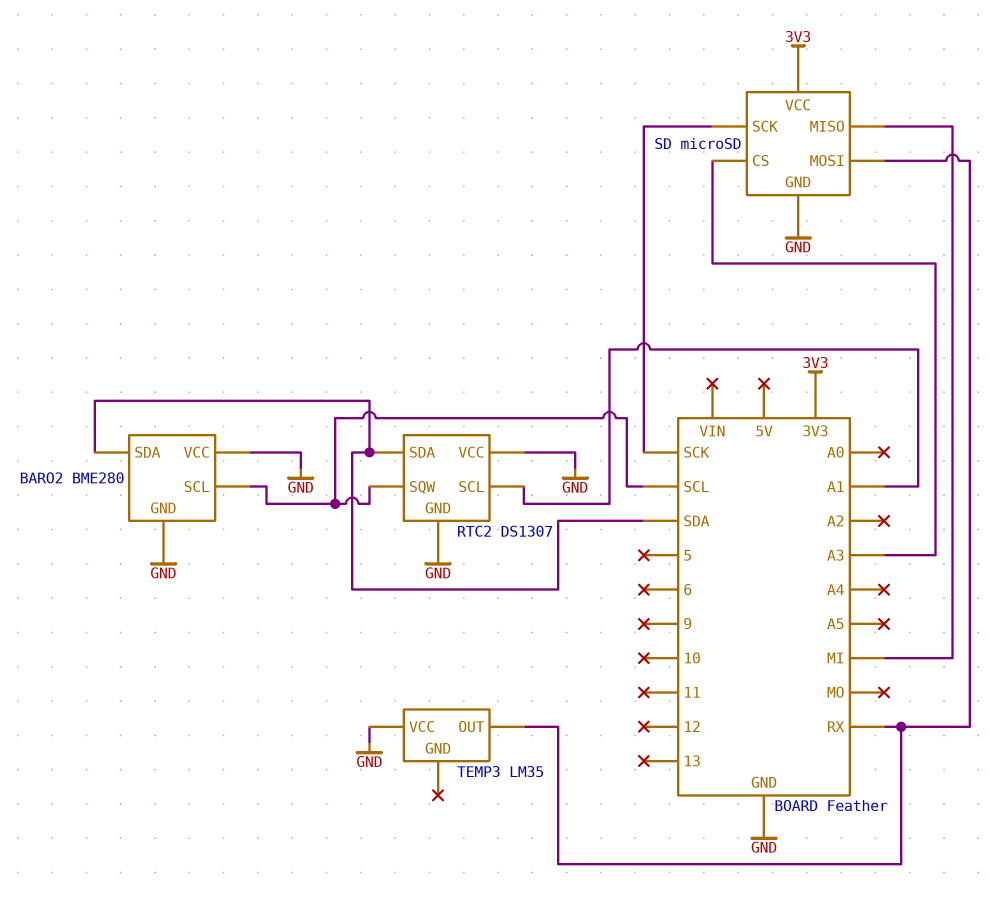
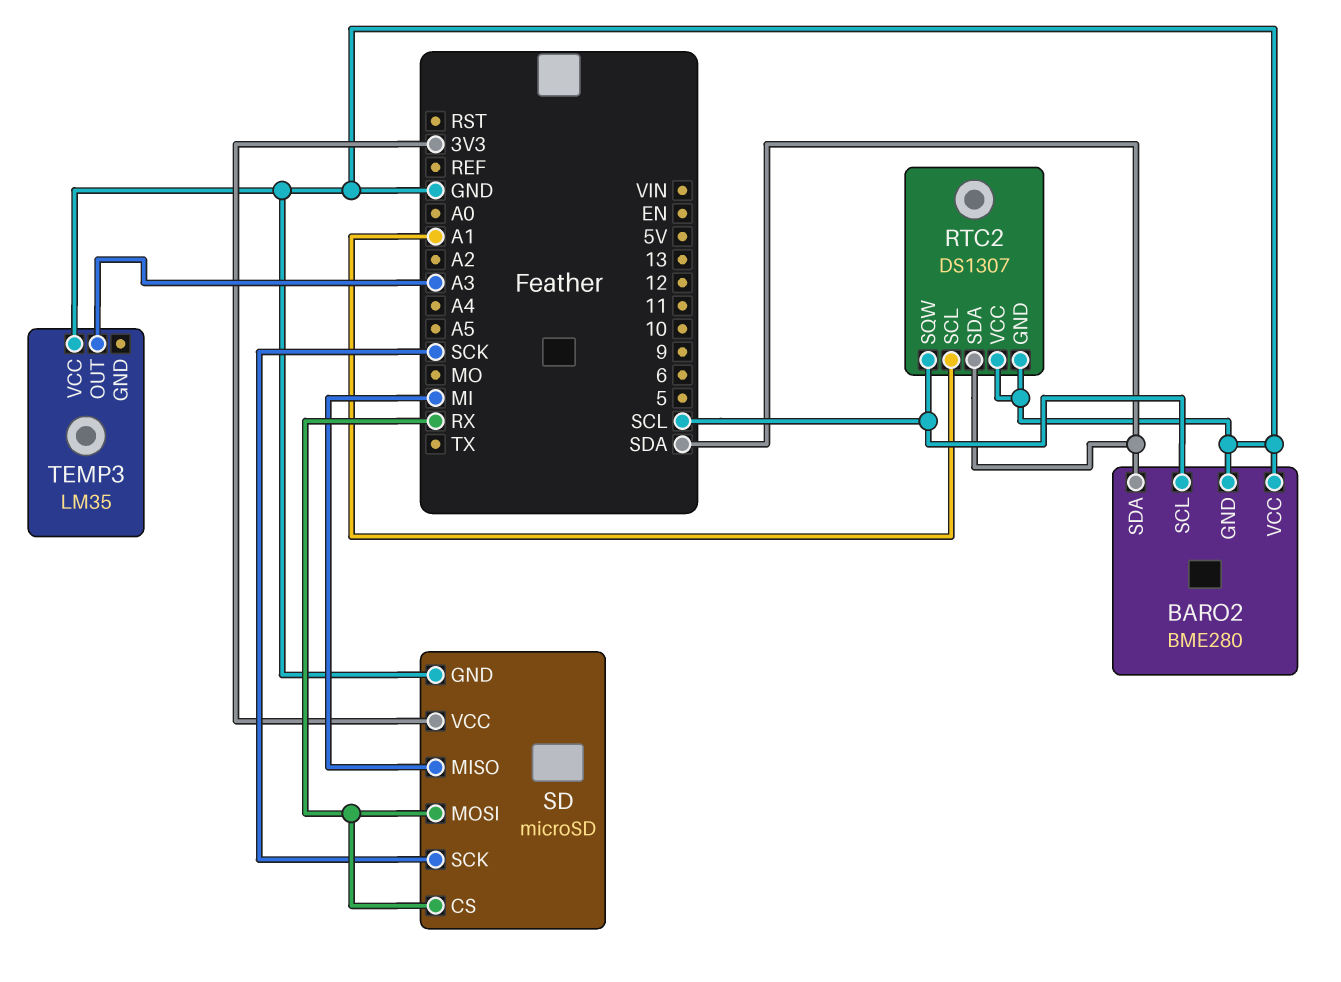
SD pin CS: A3 -> RX
TEMP3 pin OUT: RX -> A3

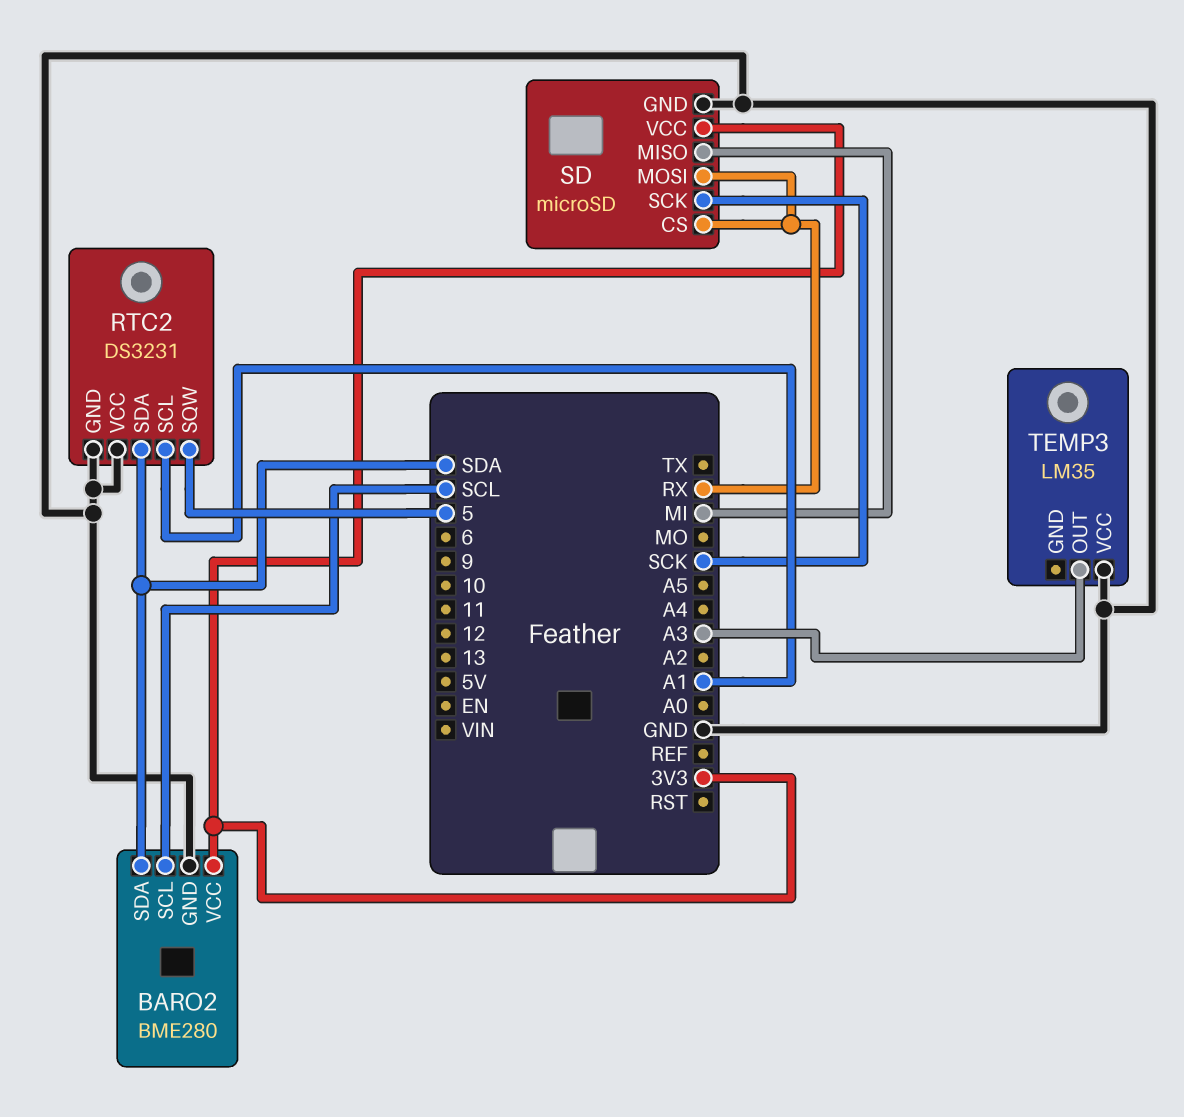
BARO2 pin VCC: GND -> 3V3
RTC2: DS1307 -> DS3231
RTC2 pin SQW: SCL -> 5

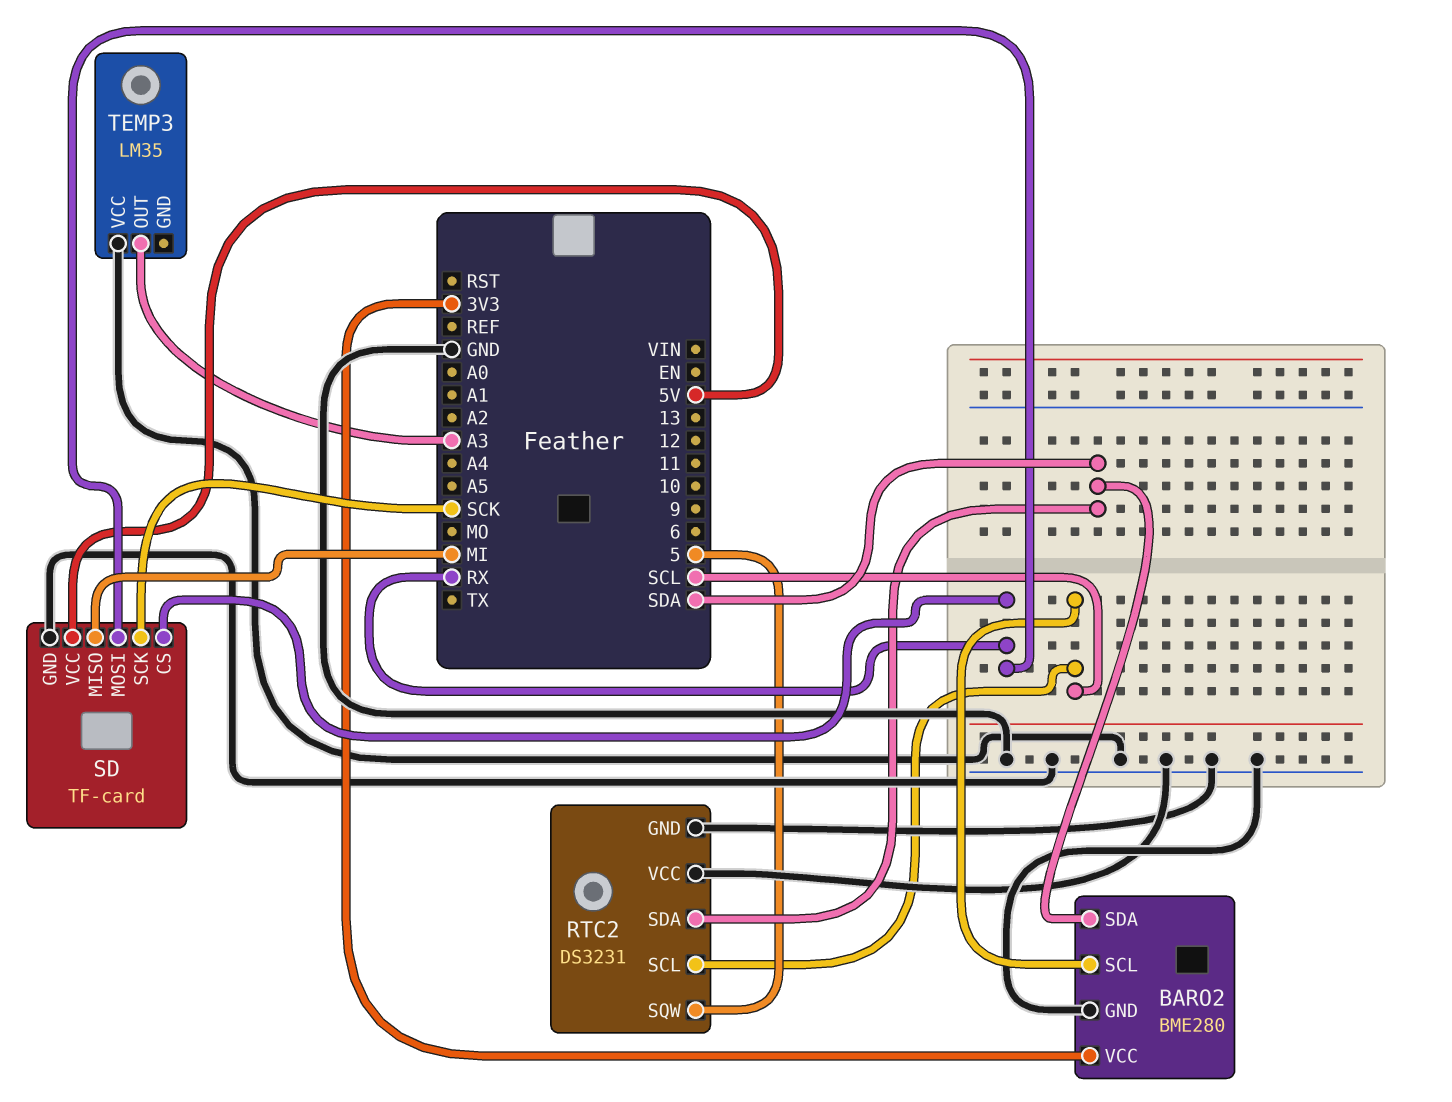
RTC2 pin SCL: A1 -> SCL
SD: microSD -> TF-card
SD pin VCC: 3V3 -> 5V

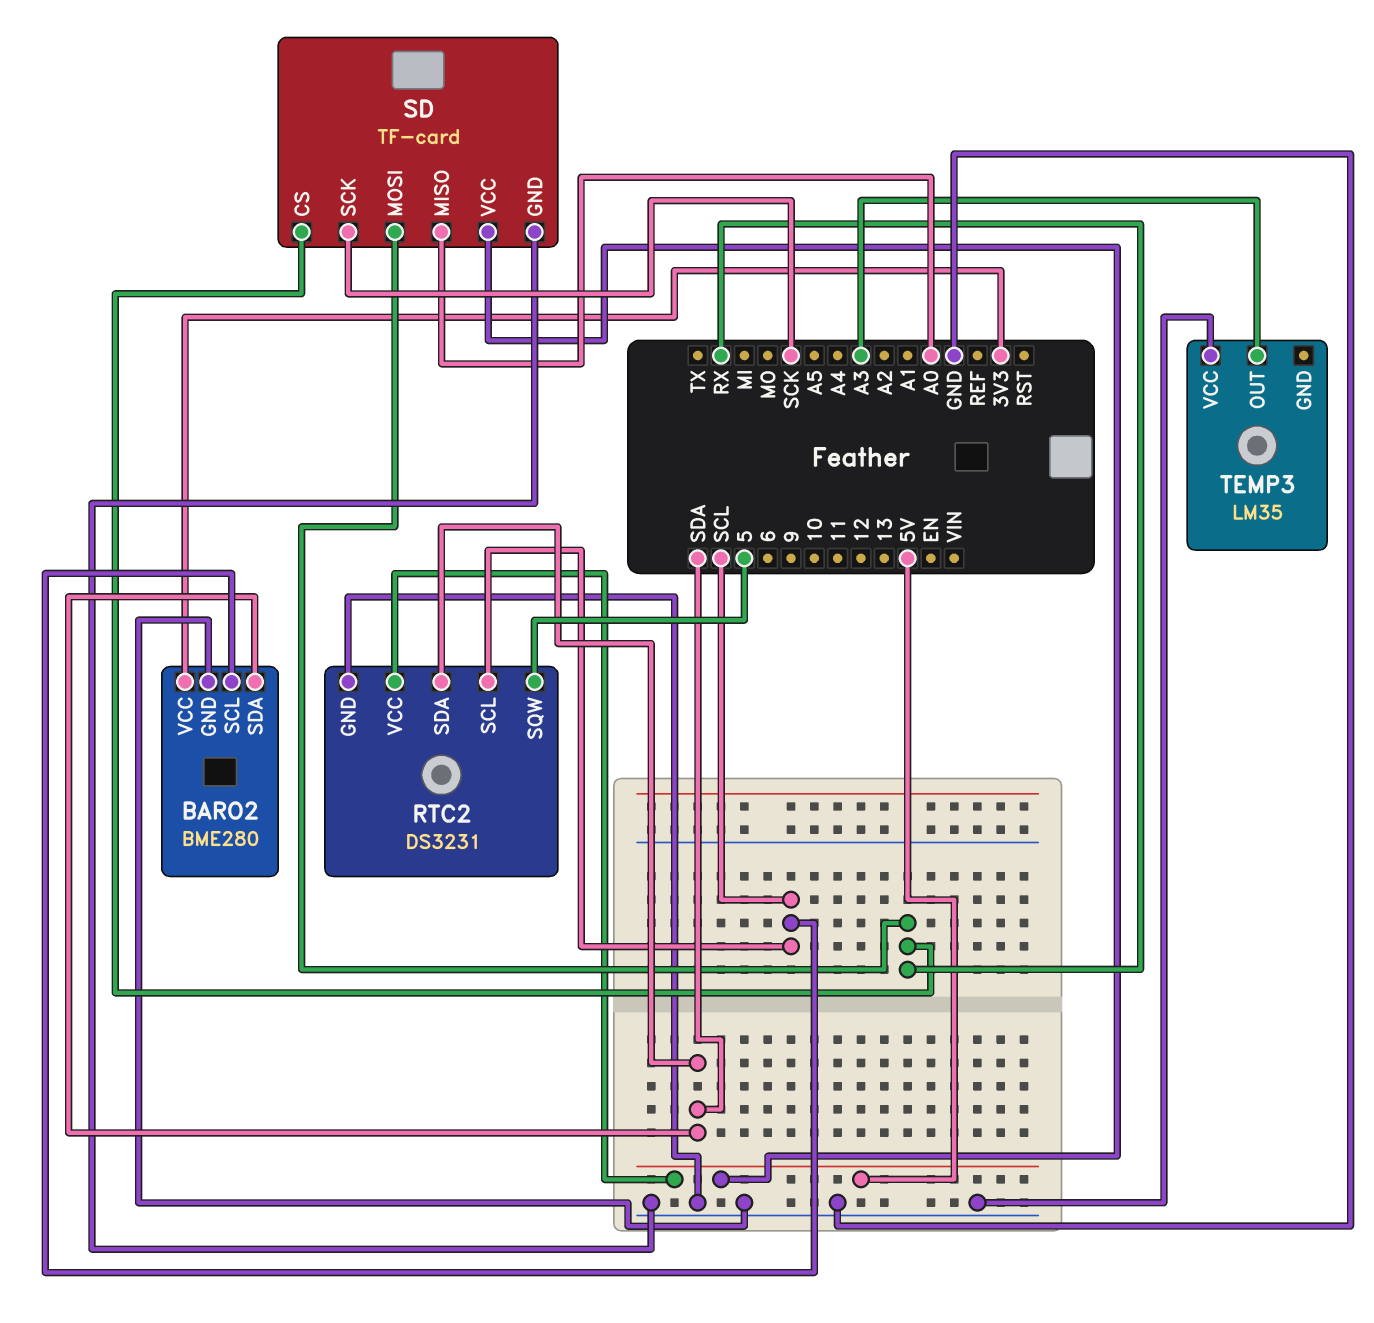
RTC2 pin VCC: GND -> 5V
SD pin MISO: MI -> A0

